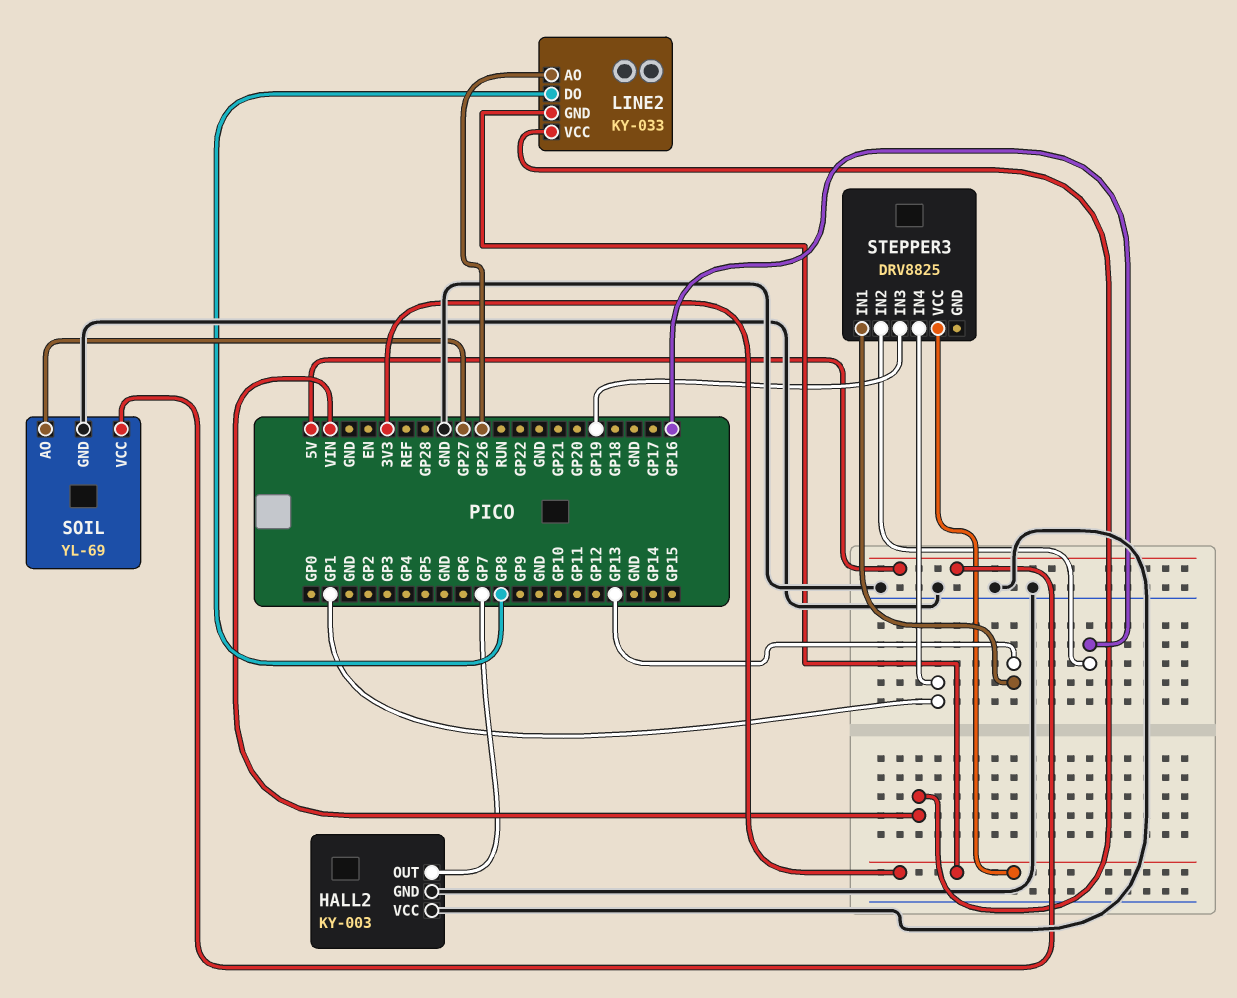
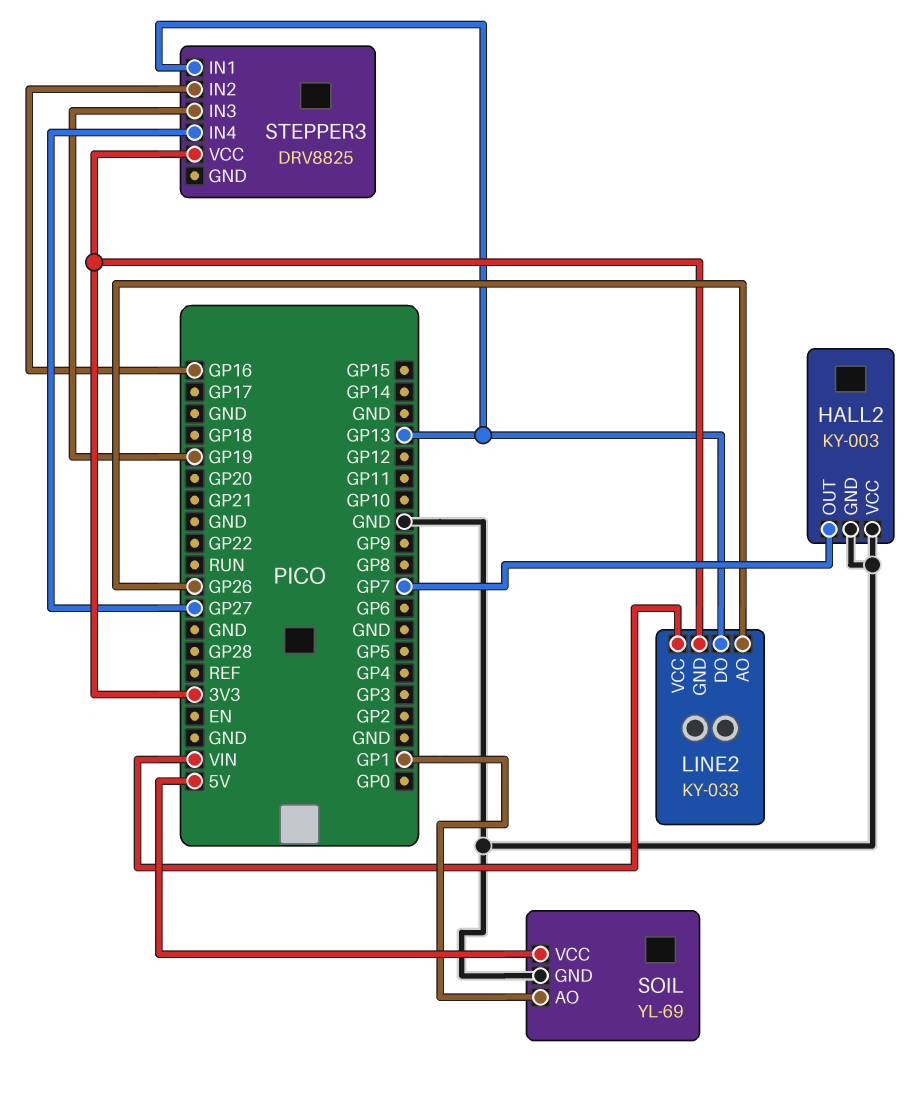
LINE2 pin DO: GP8 -> GP13
SOIL pin AO: GP27 -> GP1
STEPPER3 pin IN4: GP1 -> GP27

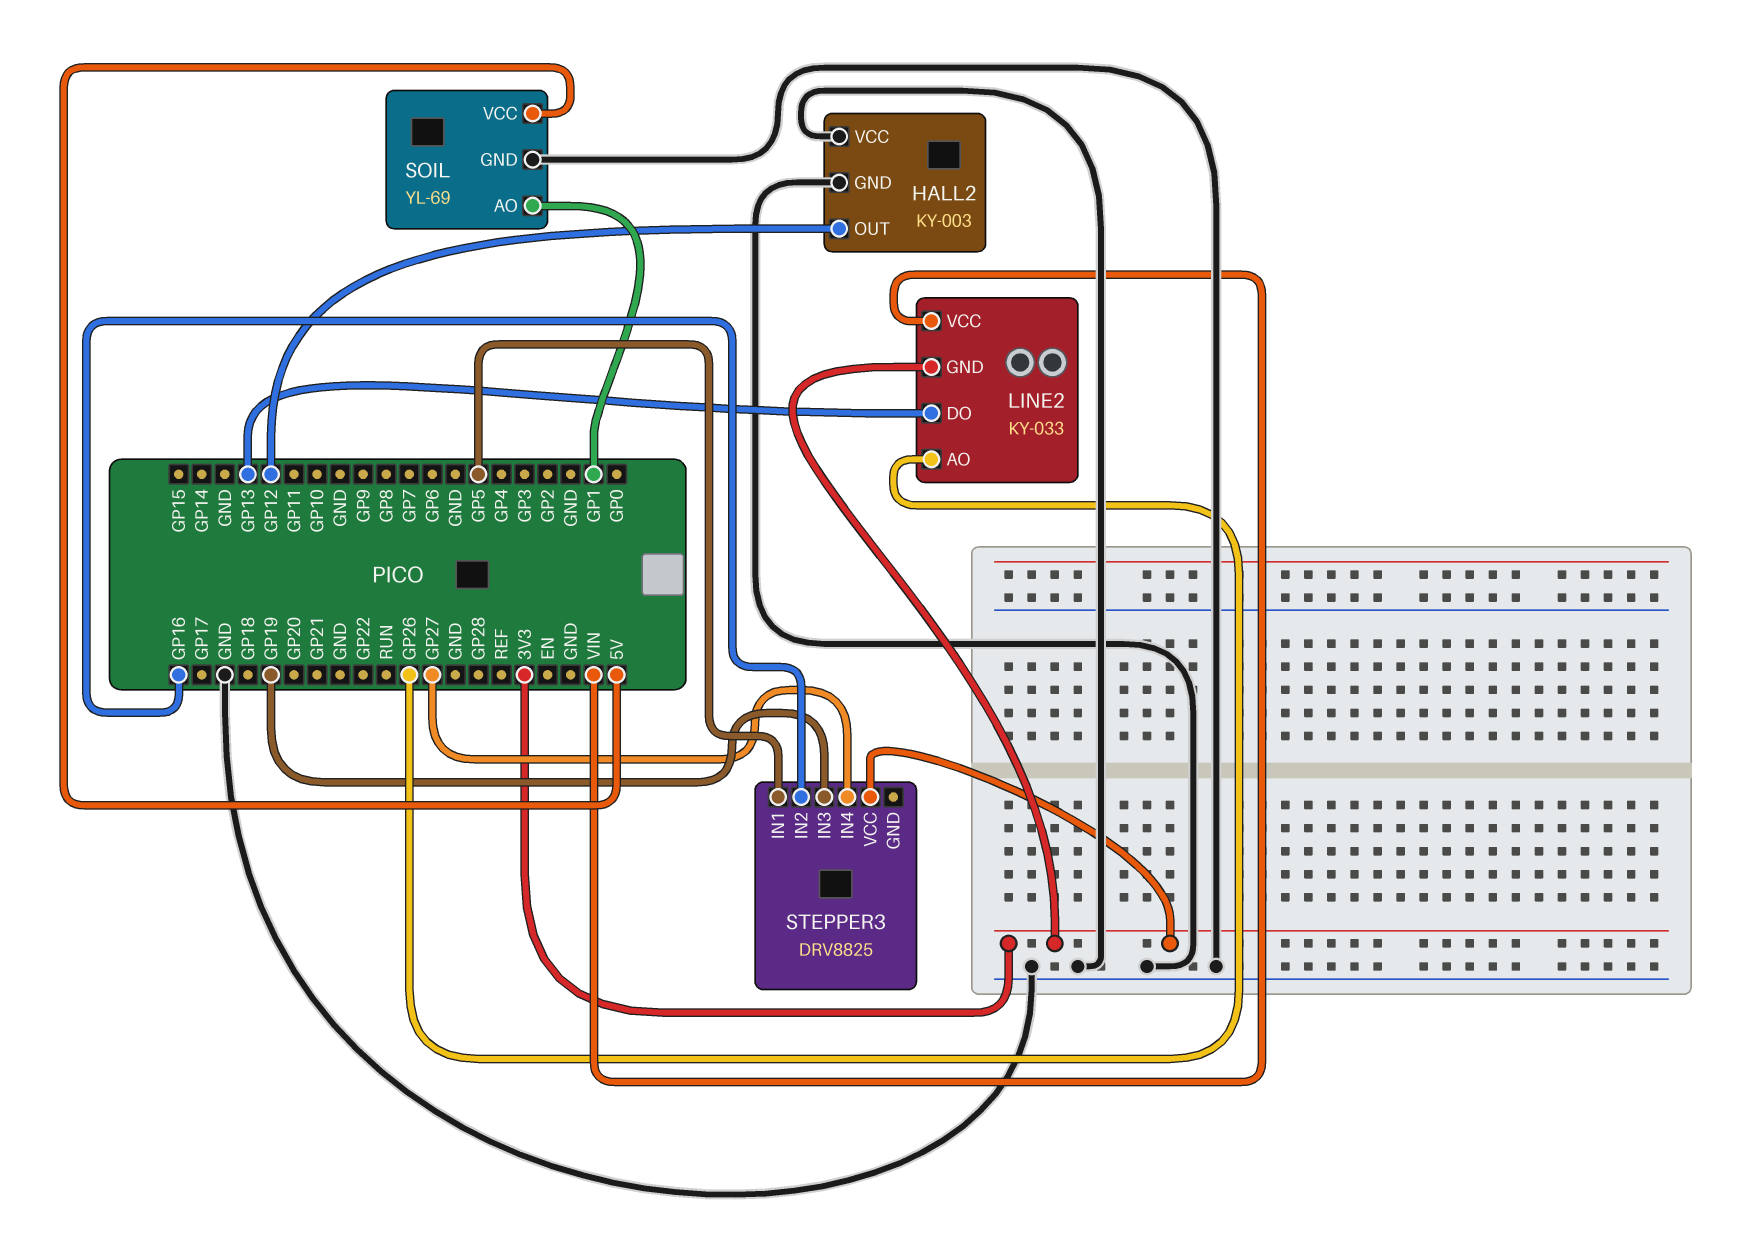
HALL2 pin OUT: GP7 -> GP12
STEPPER3 pin IN1: GP13 -> GP5

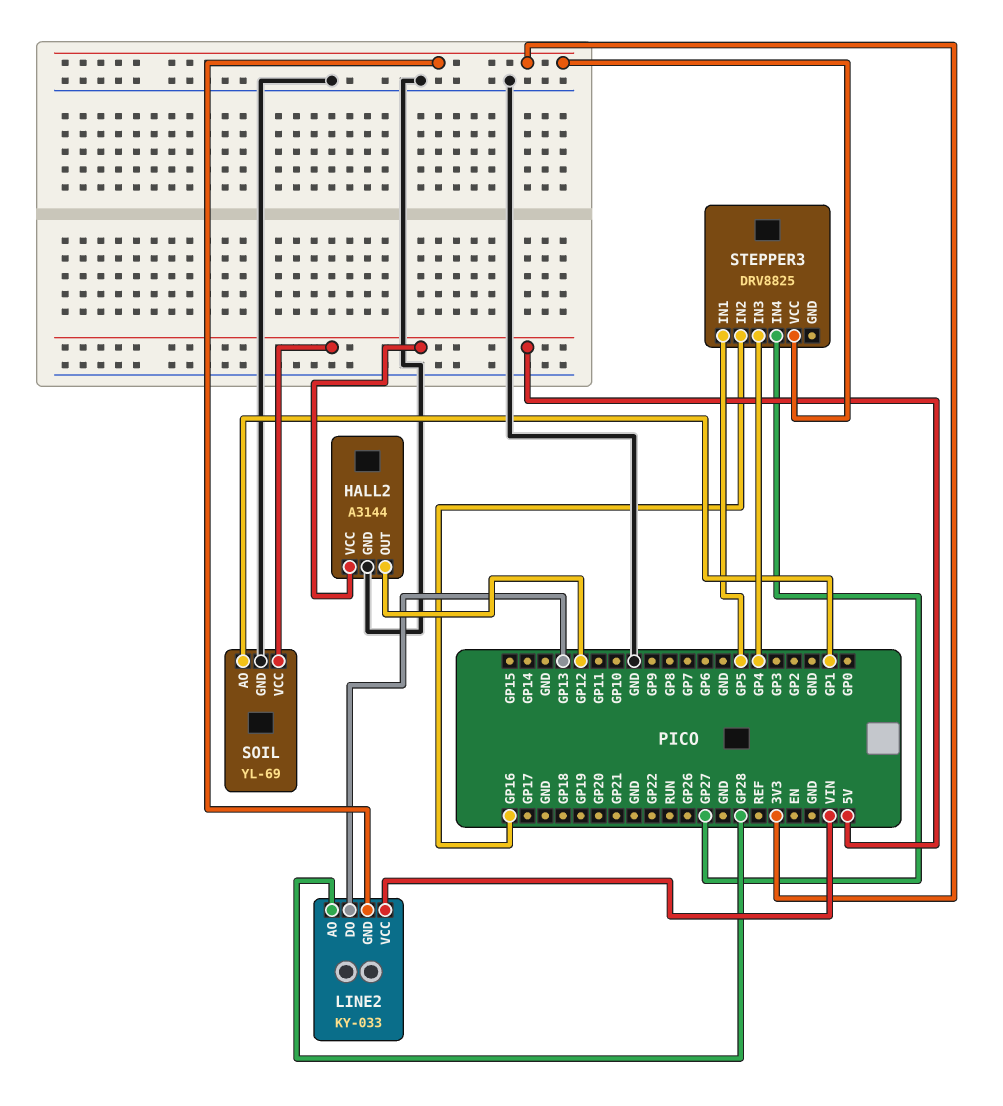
HALL2: KY-003 -> A3144
HALL2 pin VCC: GND -> 5V
LINE2 pin AO: GP26 -> GP28
STEPPER3 pin IN3: GP19 -> GP4

